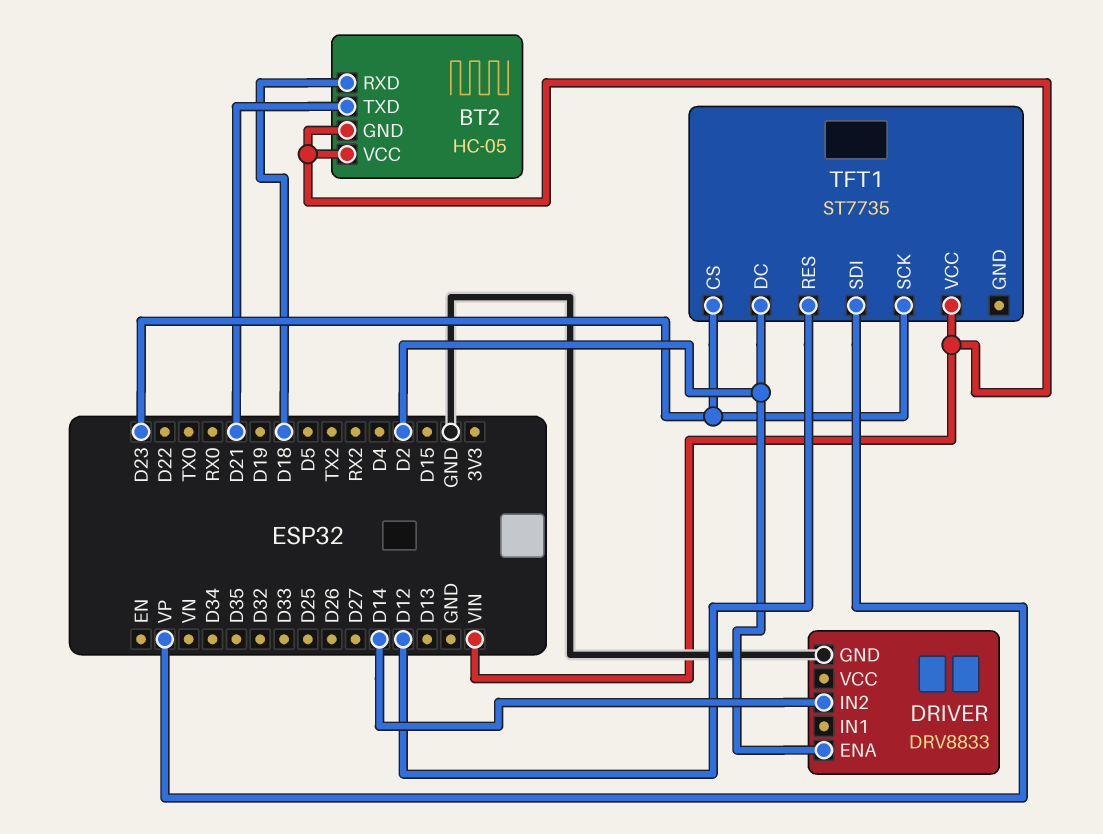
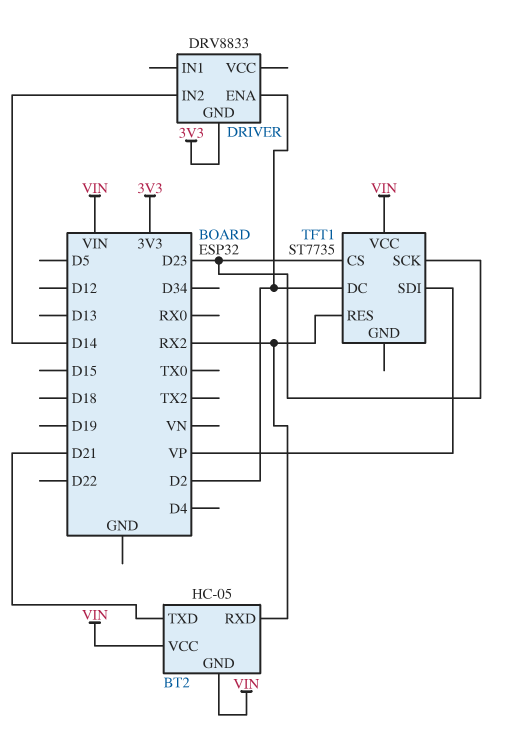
BT2 pin RXD: D18 -> RX2
DRIVER pin GND: GND -> 3V3
TFT1 pin RES: D12 -> RX2

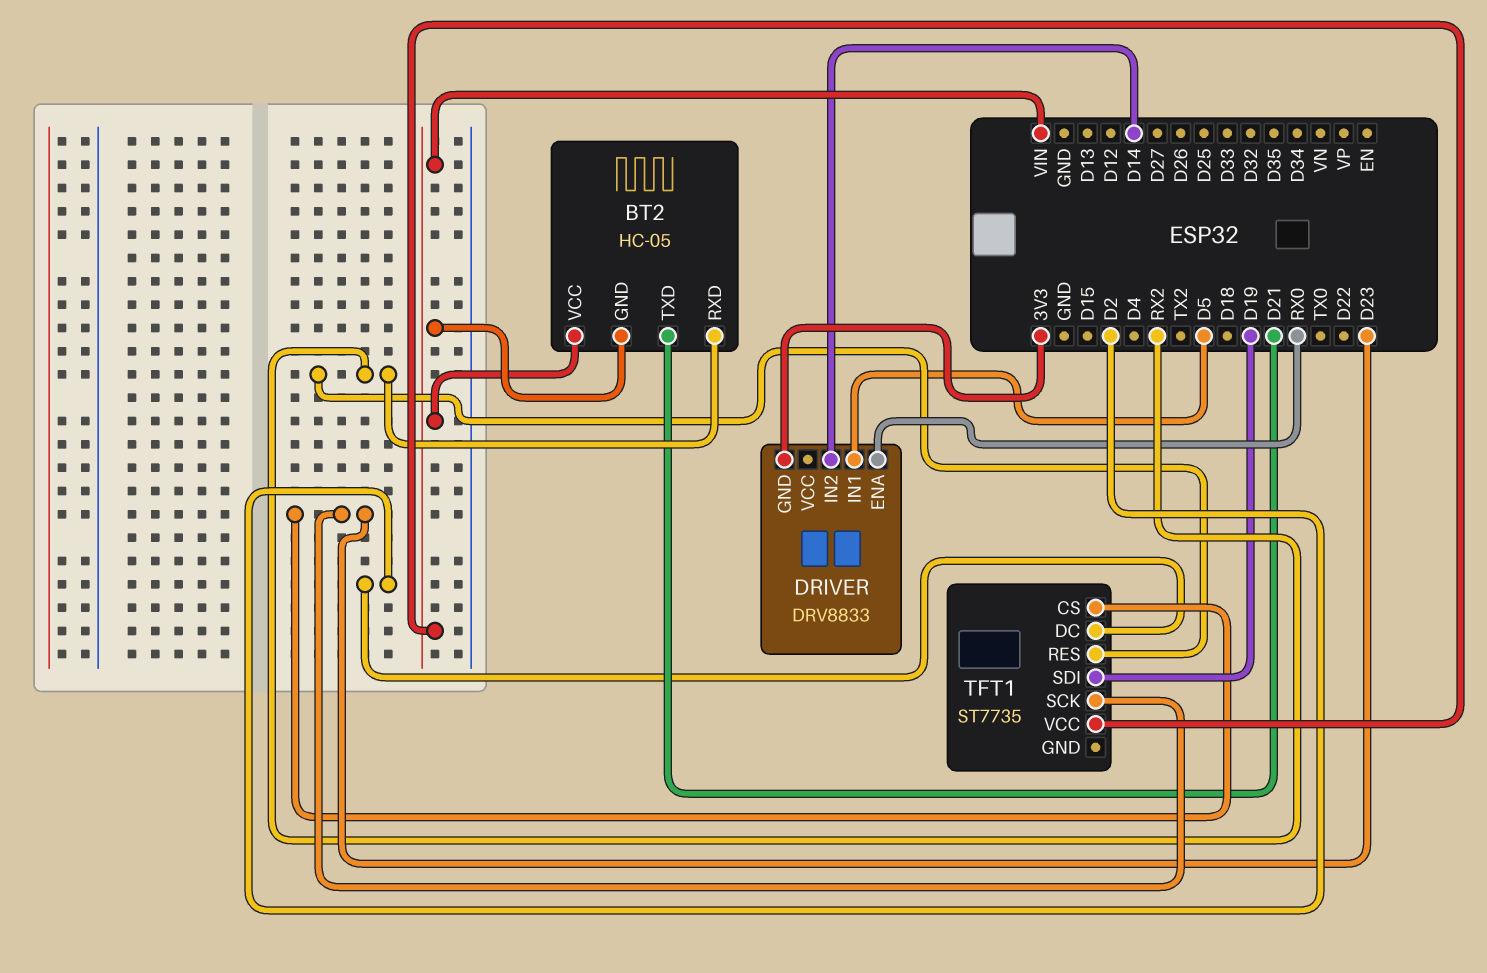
DRIVER pin ENA: D2 -> RX0
DRIVER pin IN1: none -> D5
TFT1 pin SDI: VP -> D19

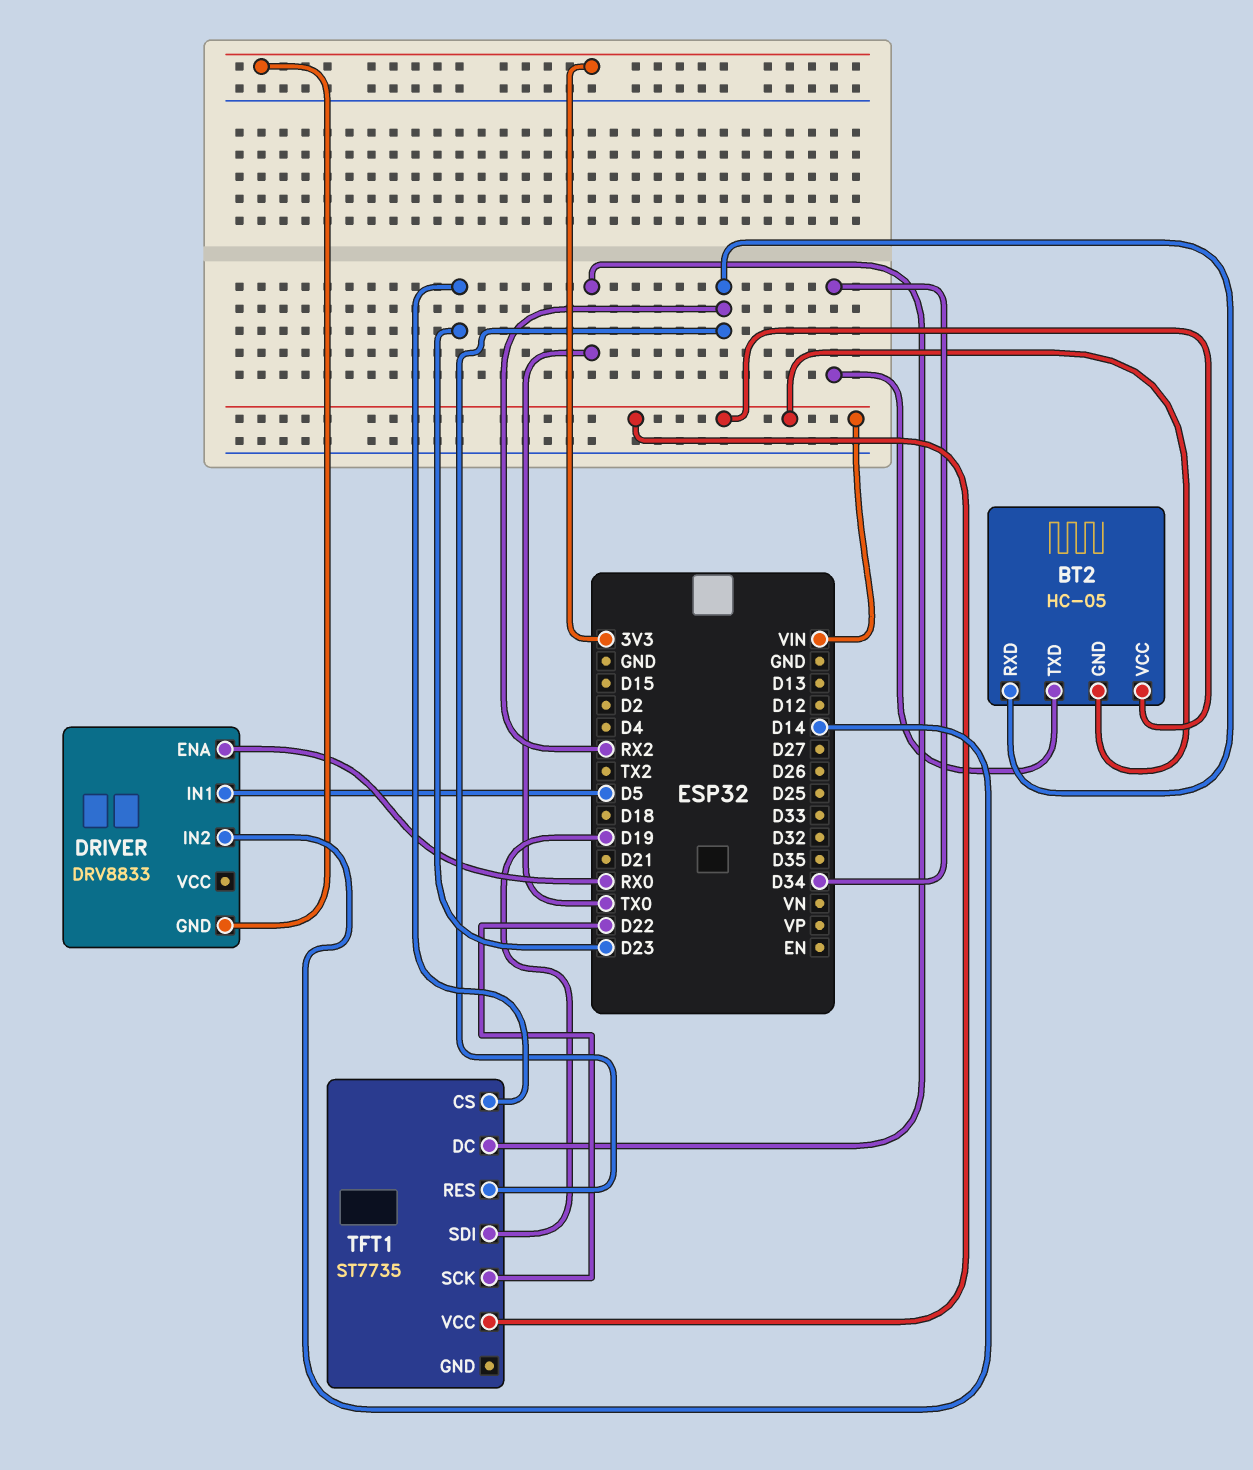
BT2 pin TXD: D21 -> D34
TFT1 pin DC: D2 -> TX0
TFT1 pin SCK: D23 -> D22

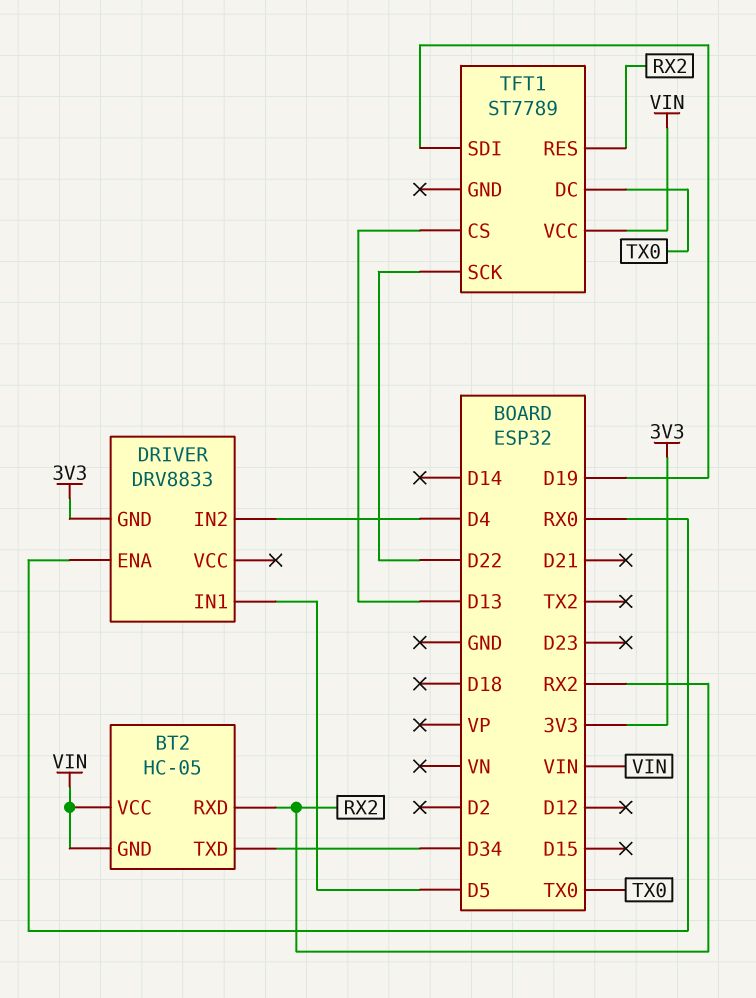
DRIVER pin IN2: D14 -> D4
TFT1: ST7735 -> ST7789
TFT1 pin CS: D23 -> D13

